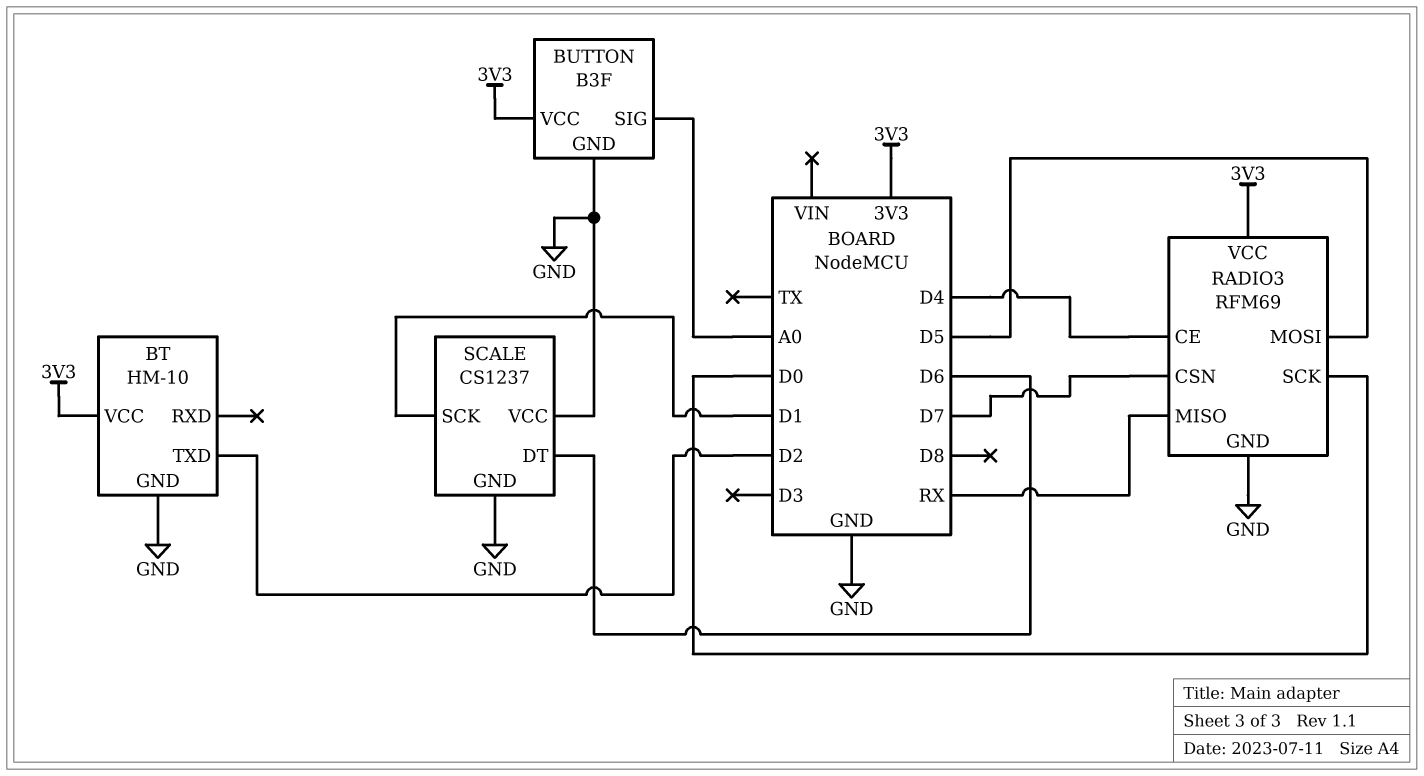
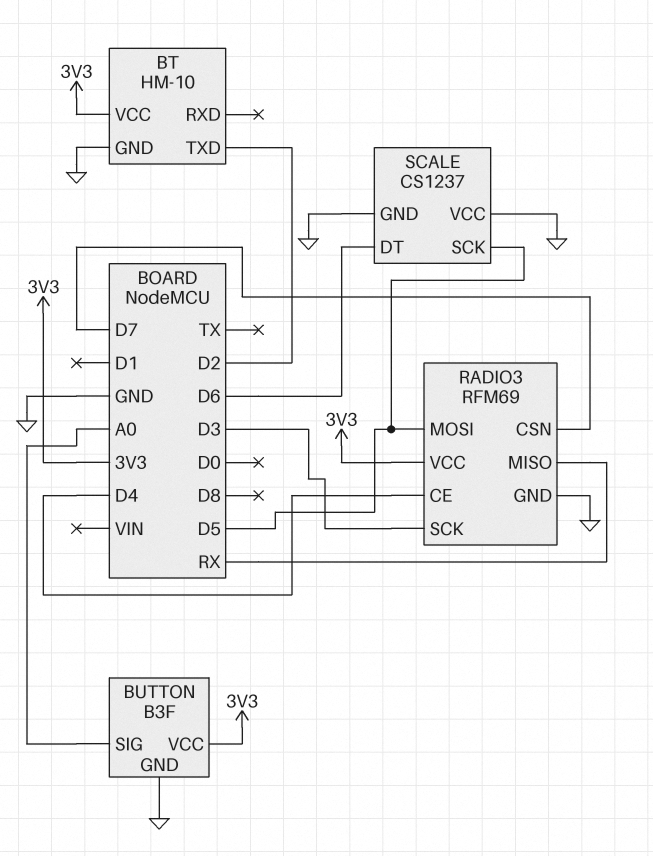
RADIO3 pin SCK: D0 -> D3
SCALE pin SCK: D1 -> D5

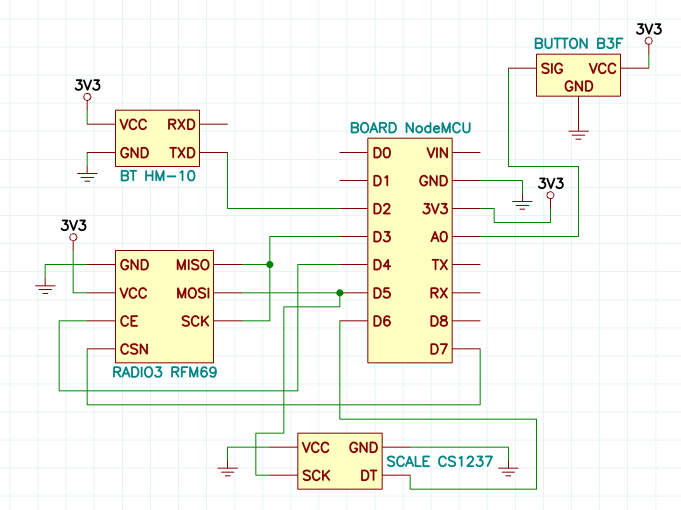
RADIO3 pin MISO: RX -> D3

